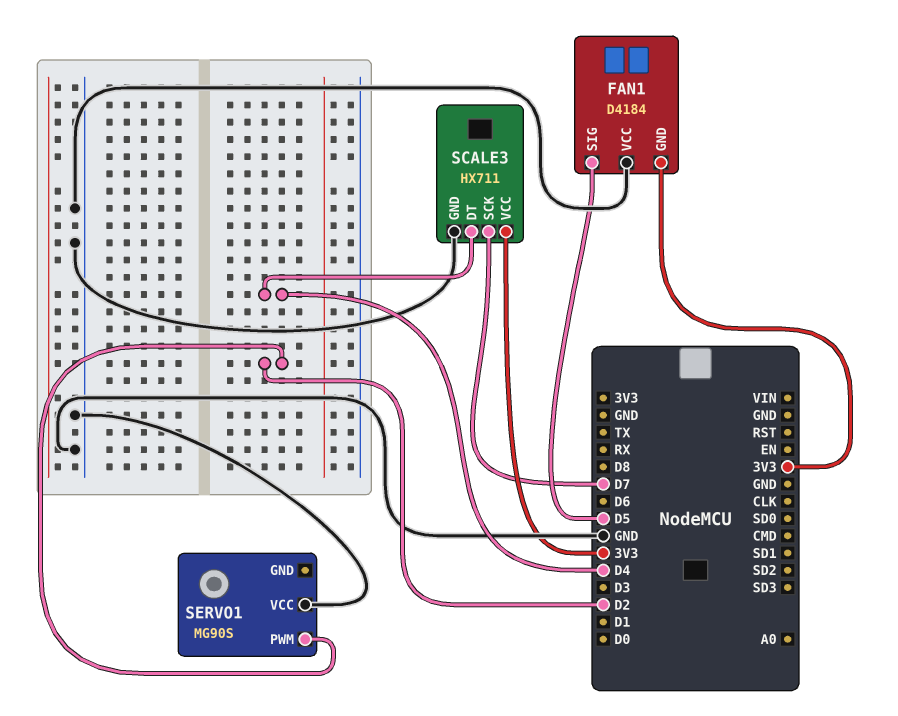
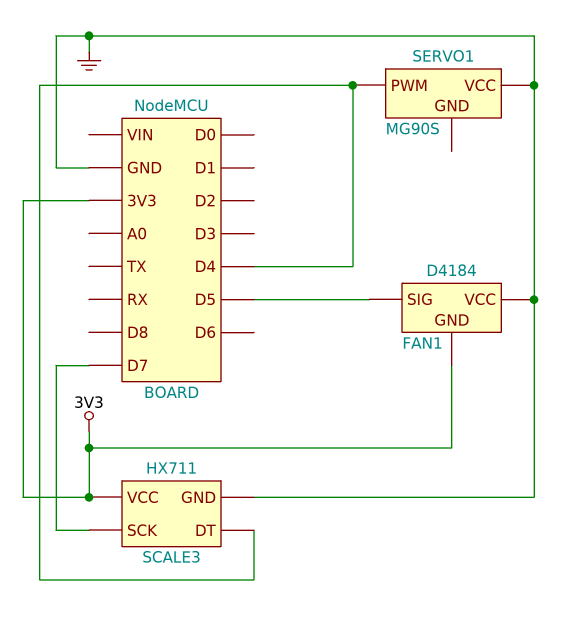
SERVO1 pin PWM: D2 -> D4

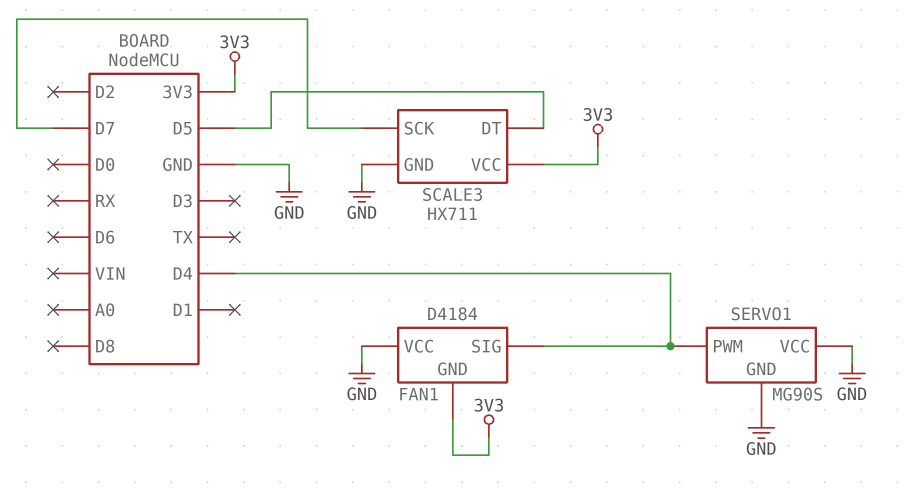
FAN1 pin SIG: D5 -> D4
SCALE3 pin DT: D4 -> D5
SERVO1 pin GND: none -> GND

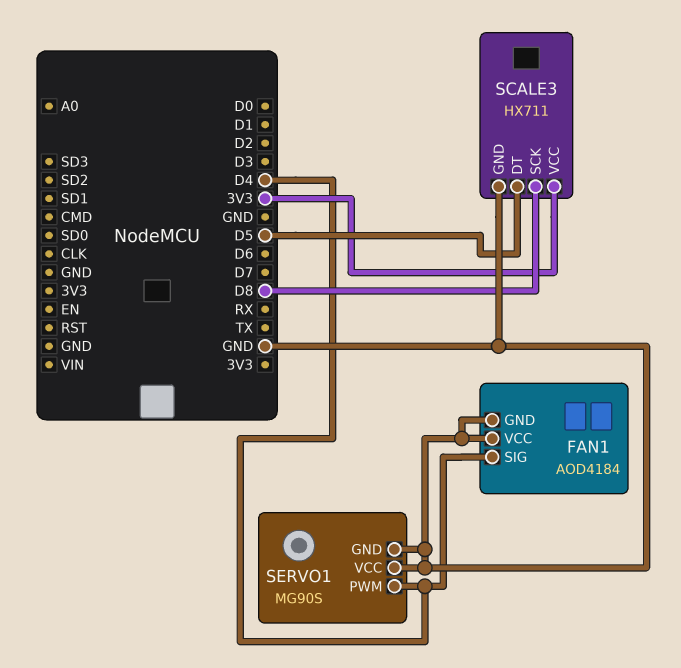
FAN1: D4184 -> AOD4184
FAN1 pin GND: 3V3 -> GND
SCALE3 pin SCK: D7 -> D8

